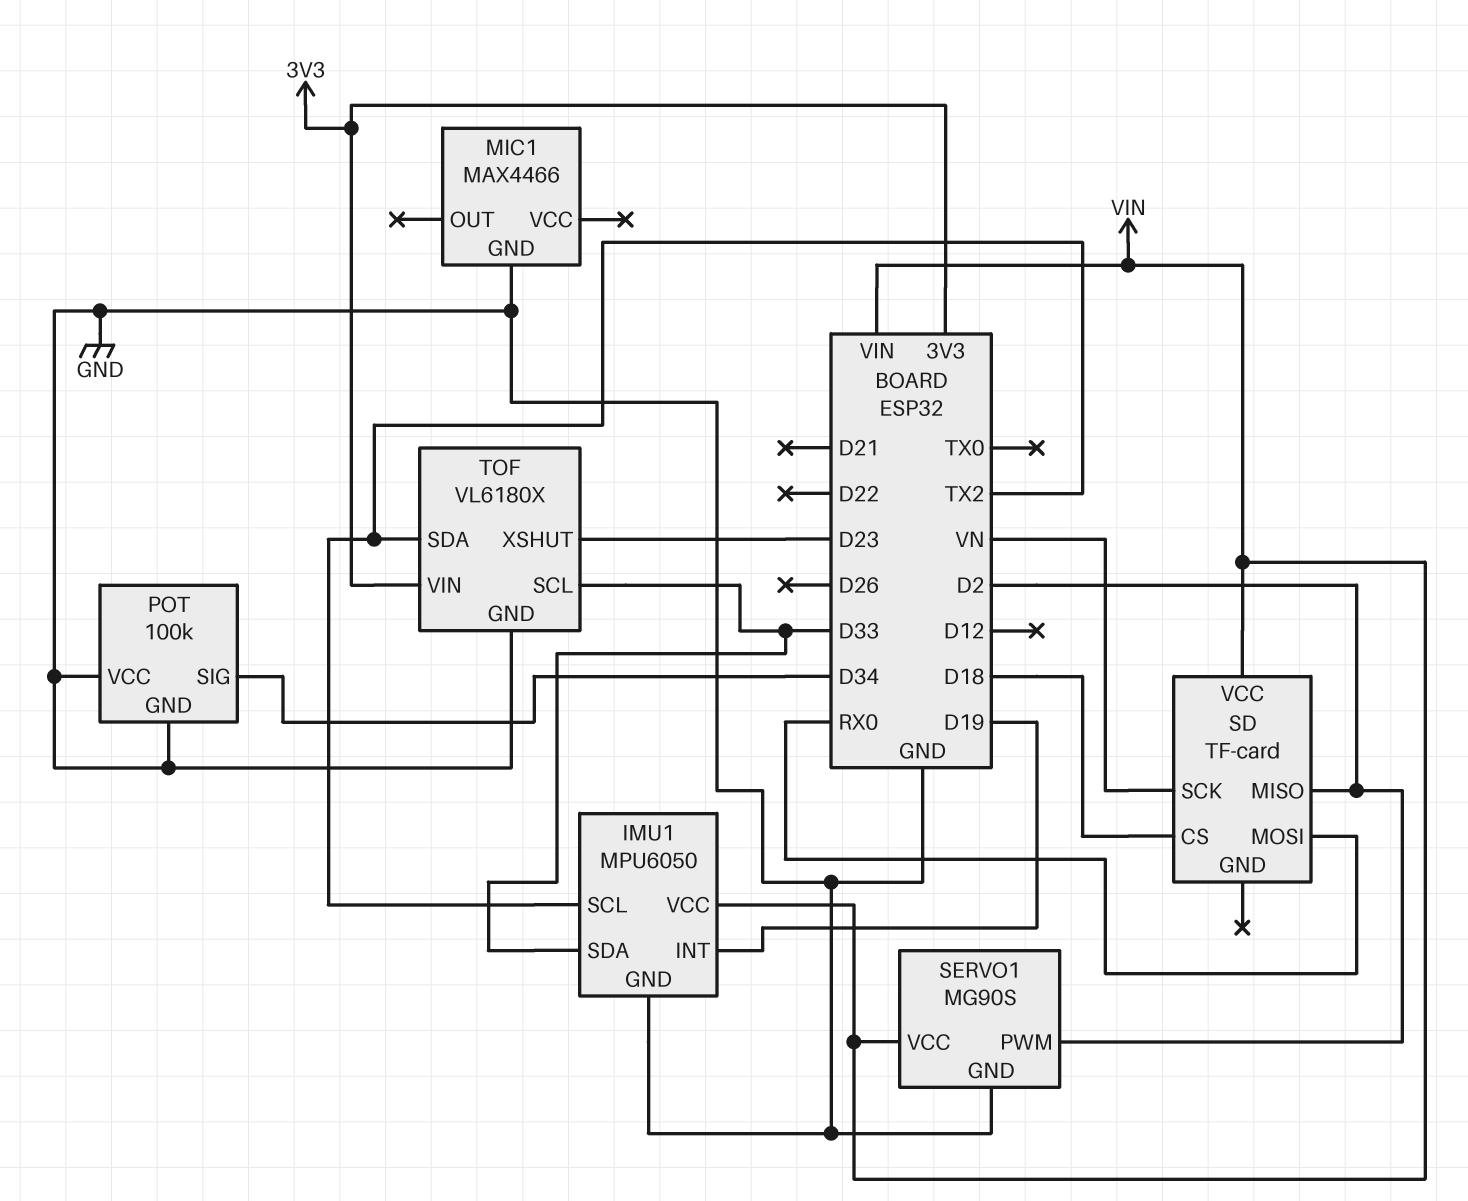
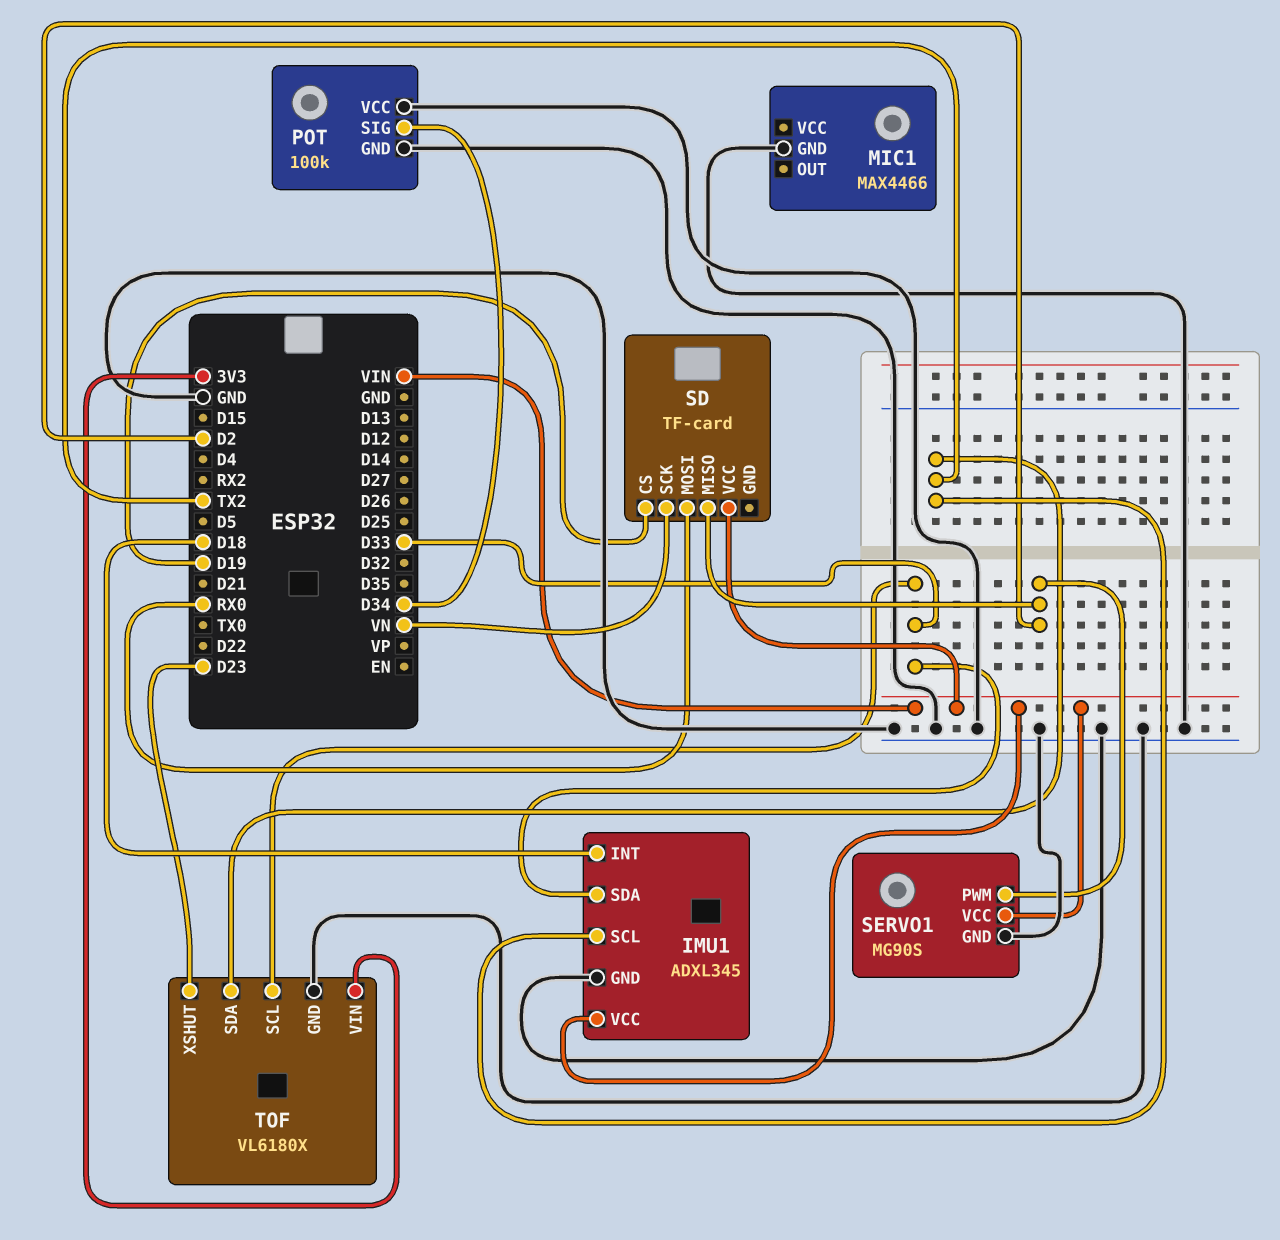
IMU1: MPU6050 -> ADXL345
IMU1 pin INT: D19 -> D18
SD pin CS: D18 -> D19

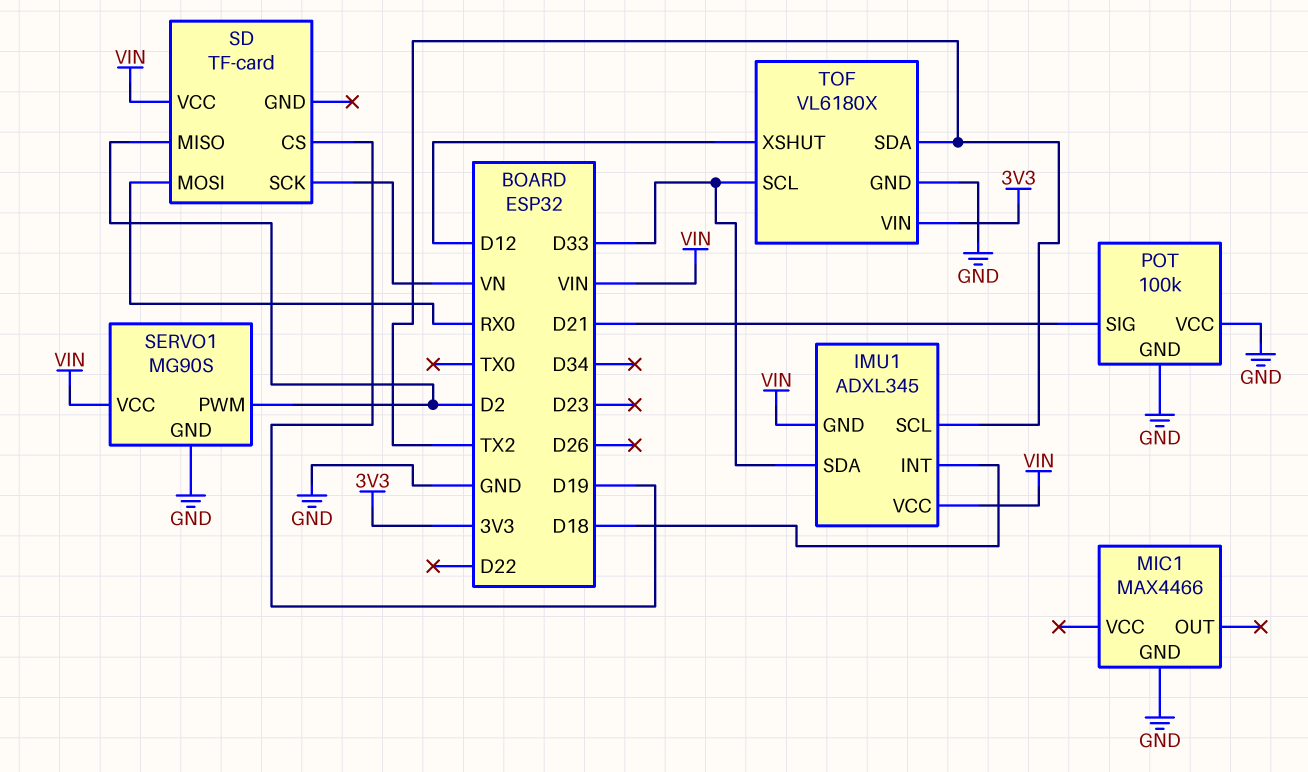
IMU1 pin GND: GND -> VIN
POT pin SIG: D34 -> D21
TOF pin XSHUT: D23 -> D12

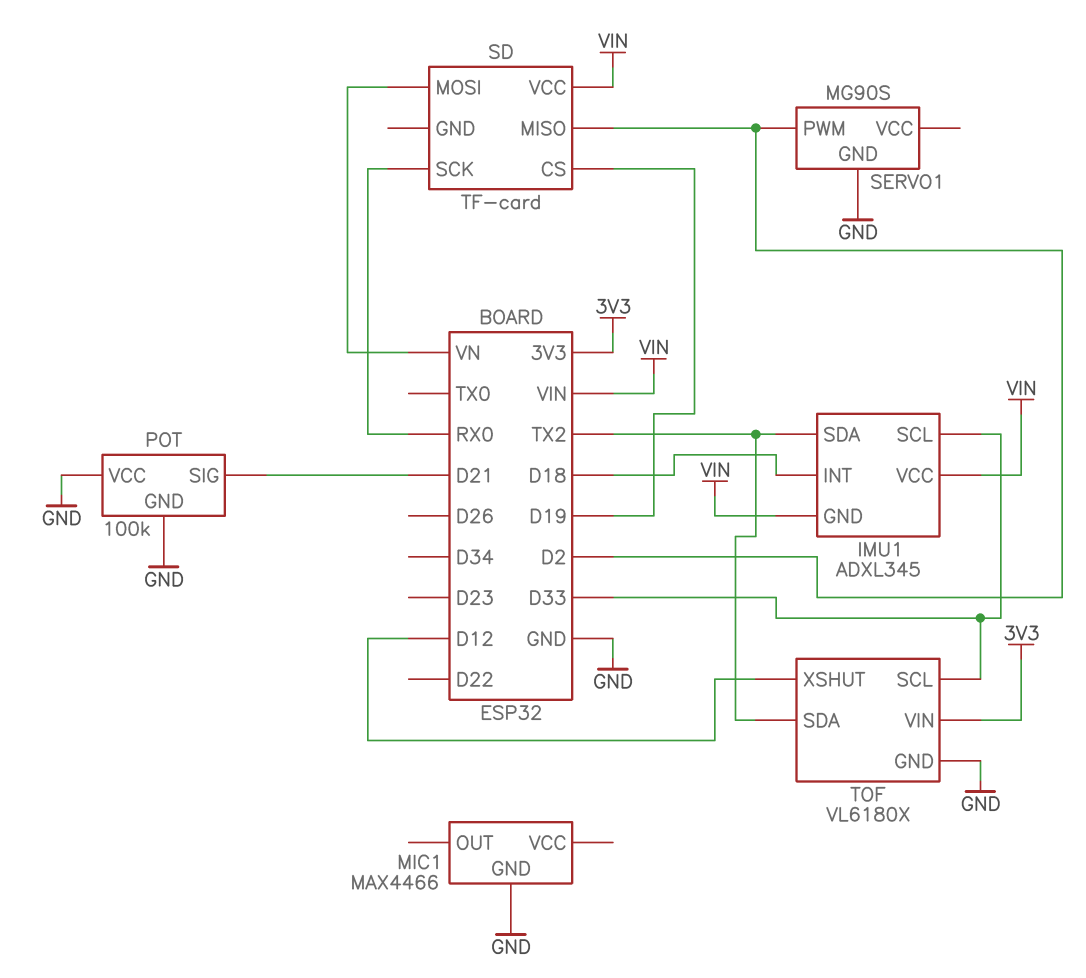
IMU1 pin SCL: TX2 -> D33
IMU1 pin SDA: D33 -> TX2
SD pin MOSI: RX0 -> VN
SD pin SCK: VN -> RX0
SERVO1 pin VCC: VIN -> none

